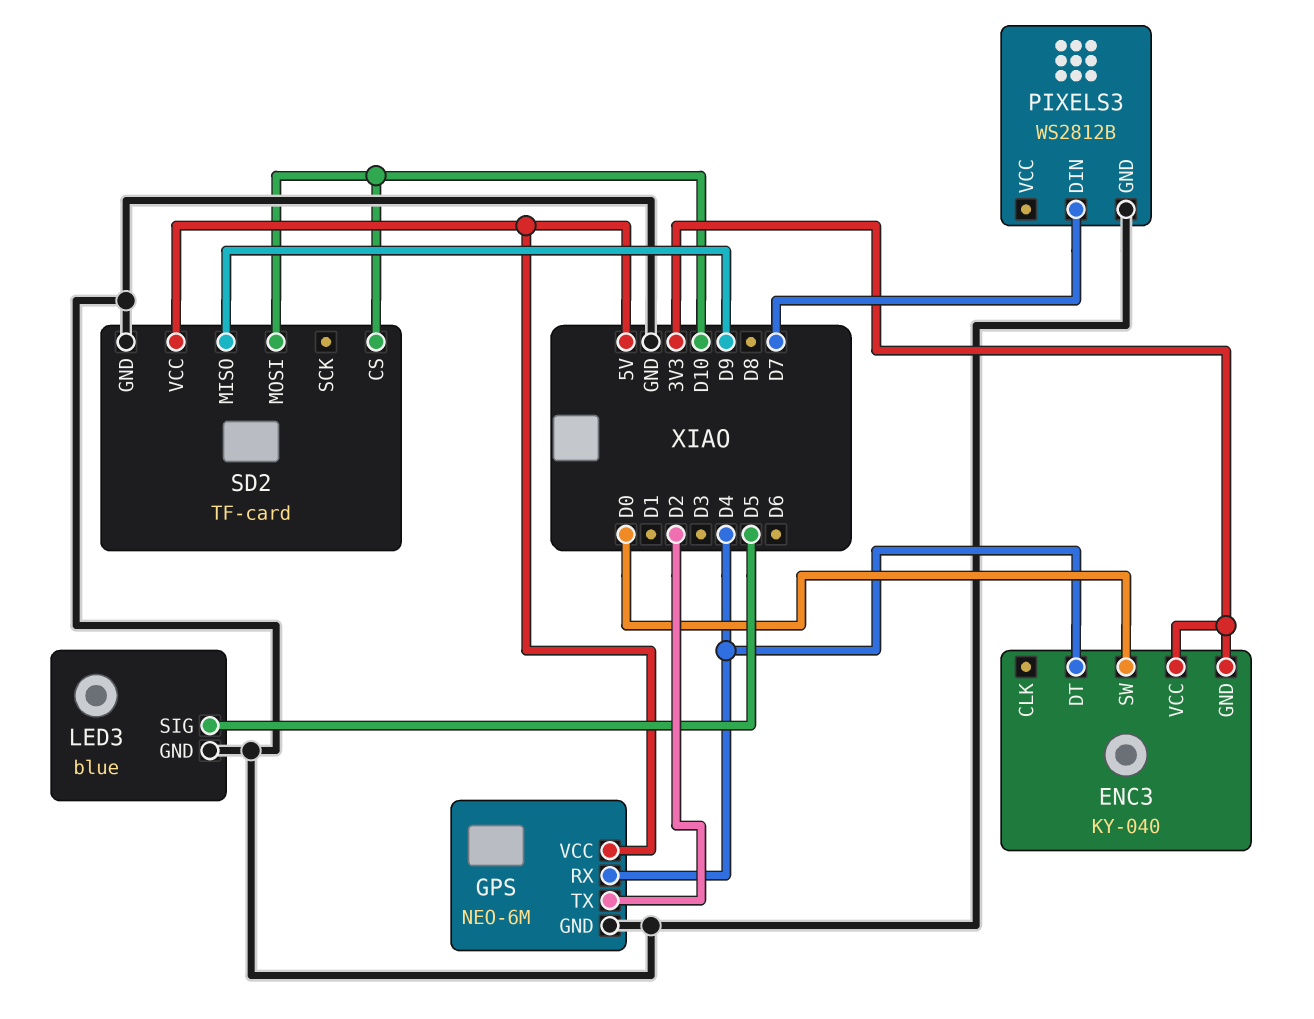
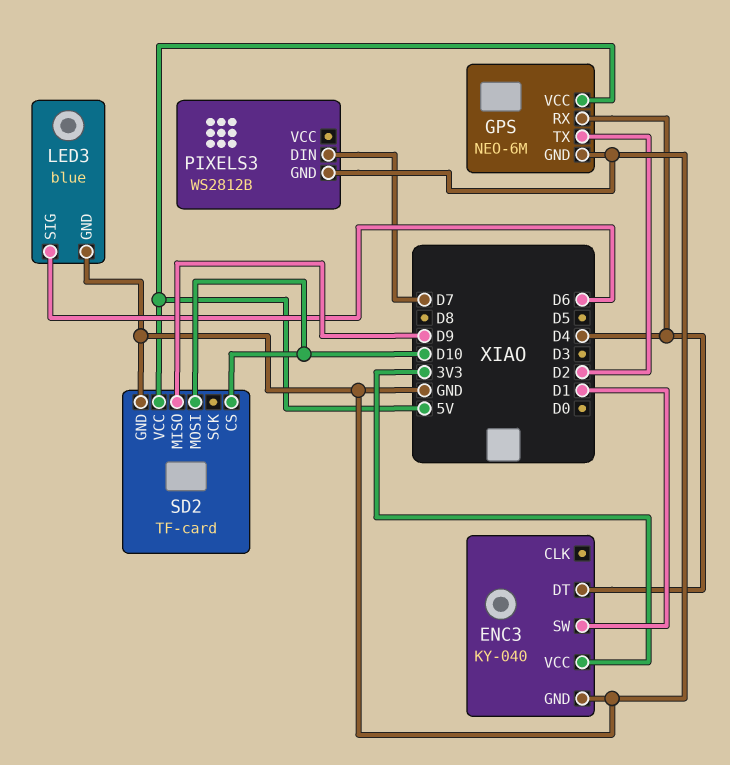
ENC3 pin GND: 3V3 -> GND
ENC3 pin SW: D0 -> D1
LED3 pin SIG: D5 -> D6

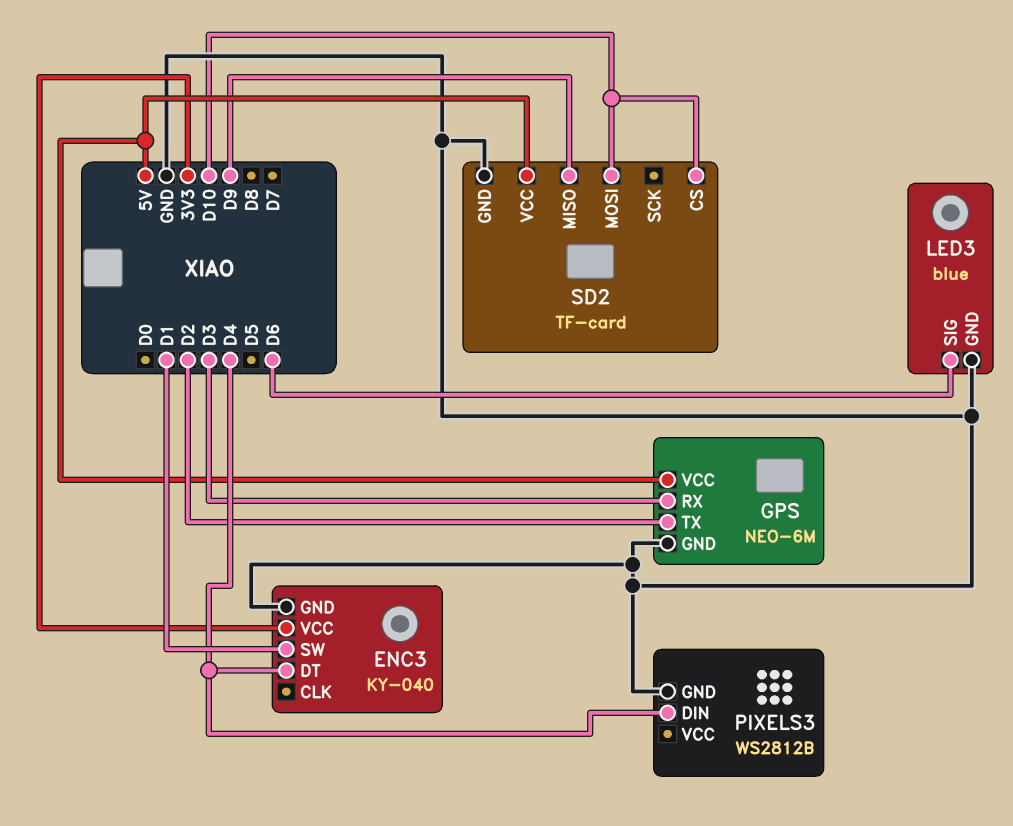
GPS pin RX: D4 -> D3
PIXELS3 pin DIN: D7 -> D4

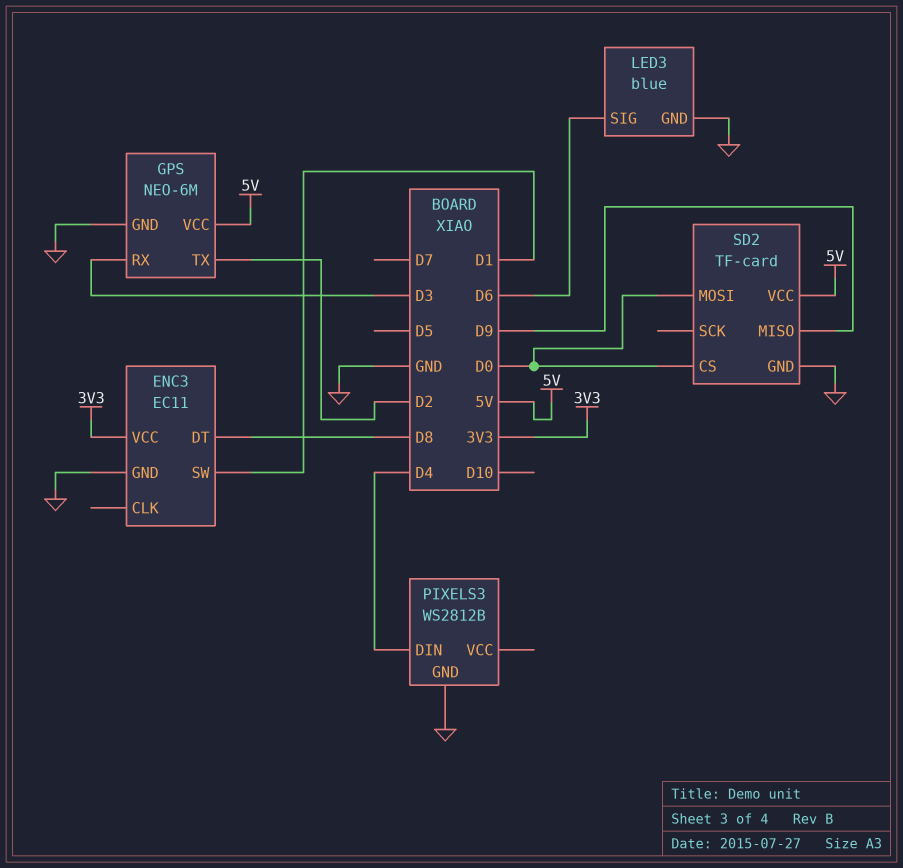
ENC3: KY-040 -> EC11
ENC3 pin DT: D4 -> D8
SD2 pin CS: D10 -> D0
SD2 pin MOSI: D10 -> D0

